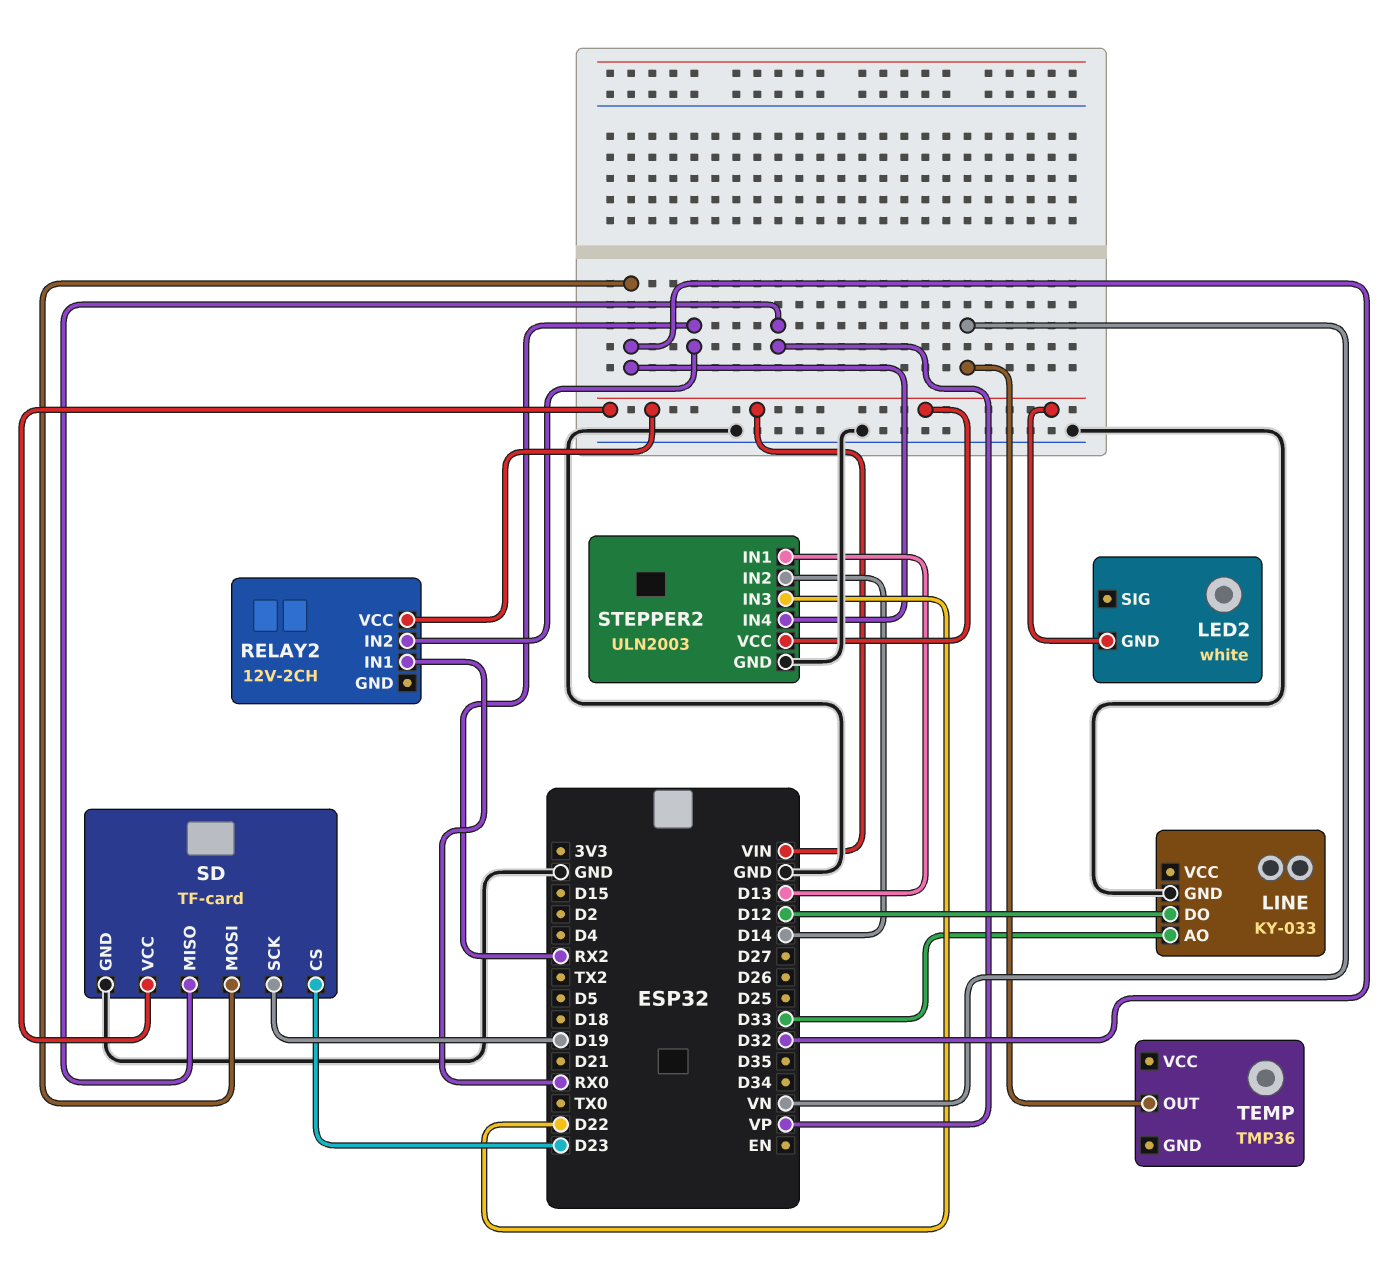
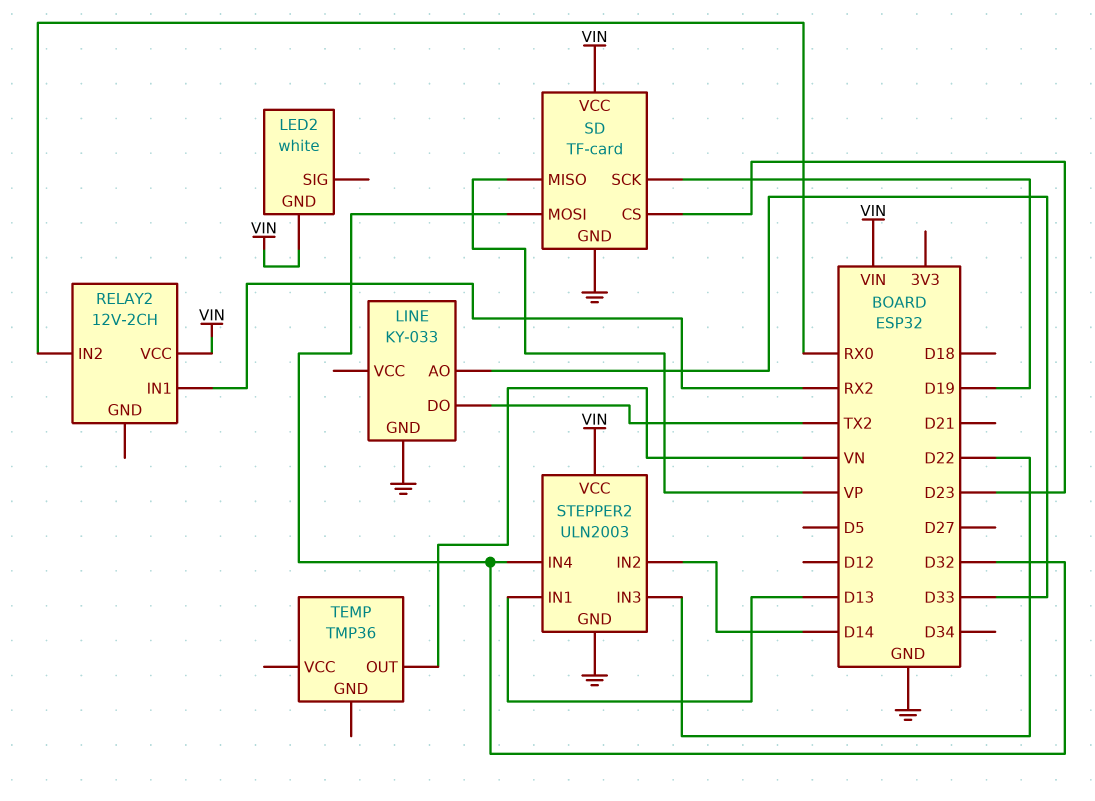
LINE pin DO: D12 -> TX2
RELAY2 pin IN1: RX0 -> RX2
RELAY2 pin IN2: RX2 -> RX0

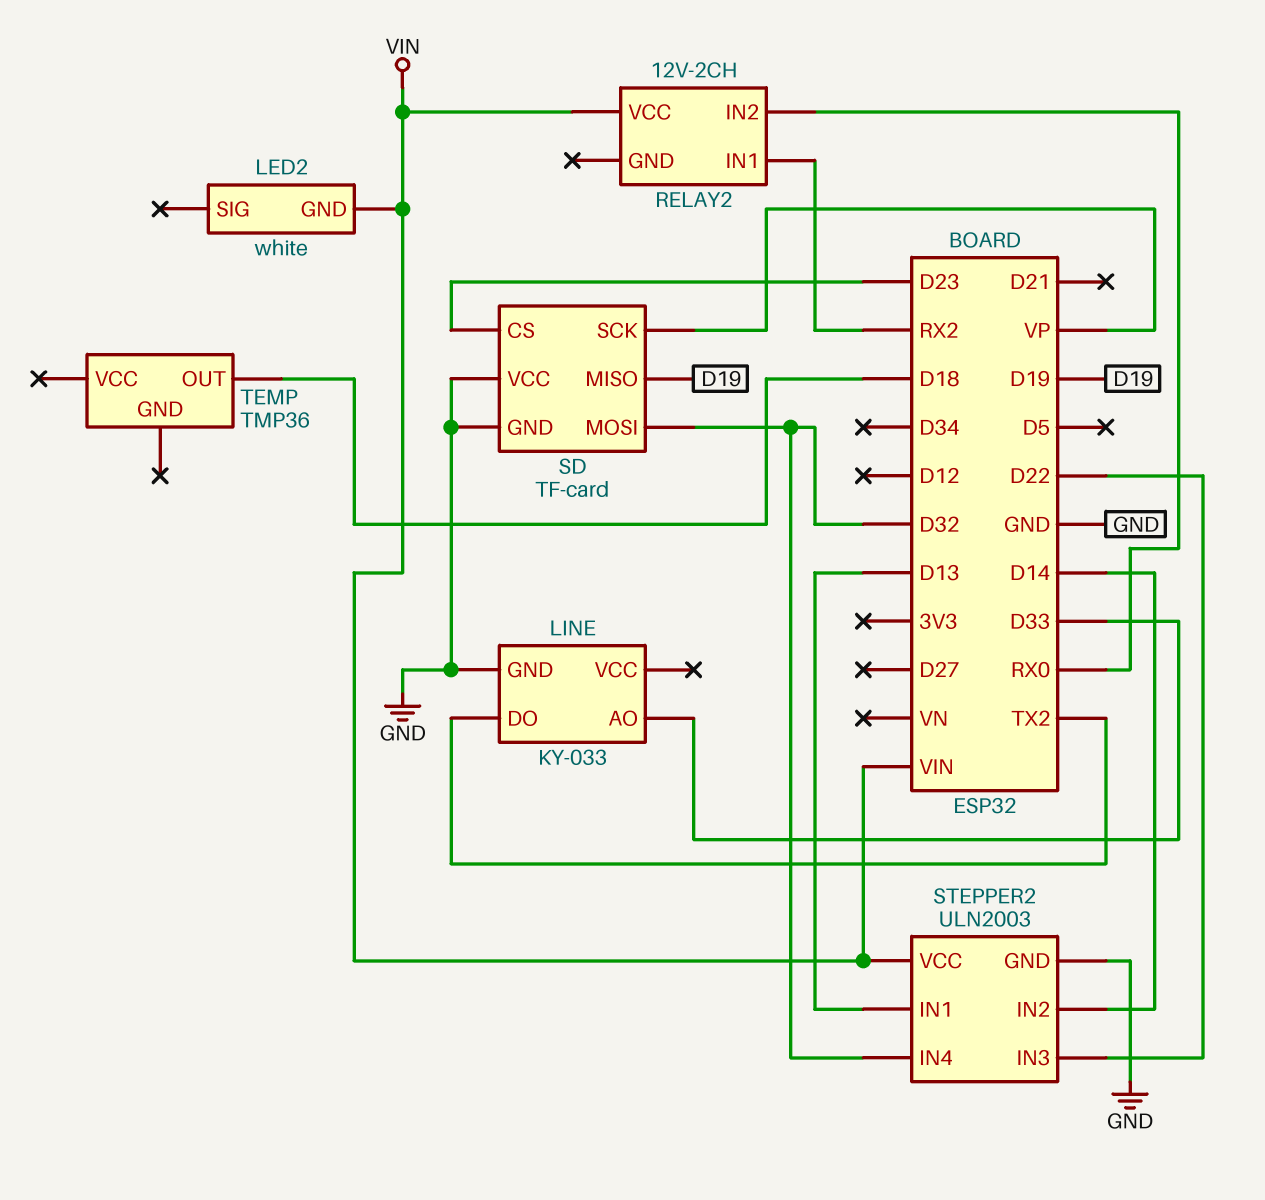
SD pin MISO: VP -> D19
SD pin SCK: D19 -> VP
SD pin VCC: VIN -> GND
TEMP pin OUT: VN -> D18

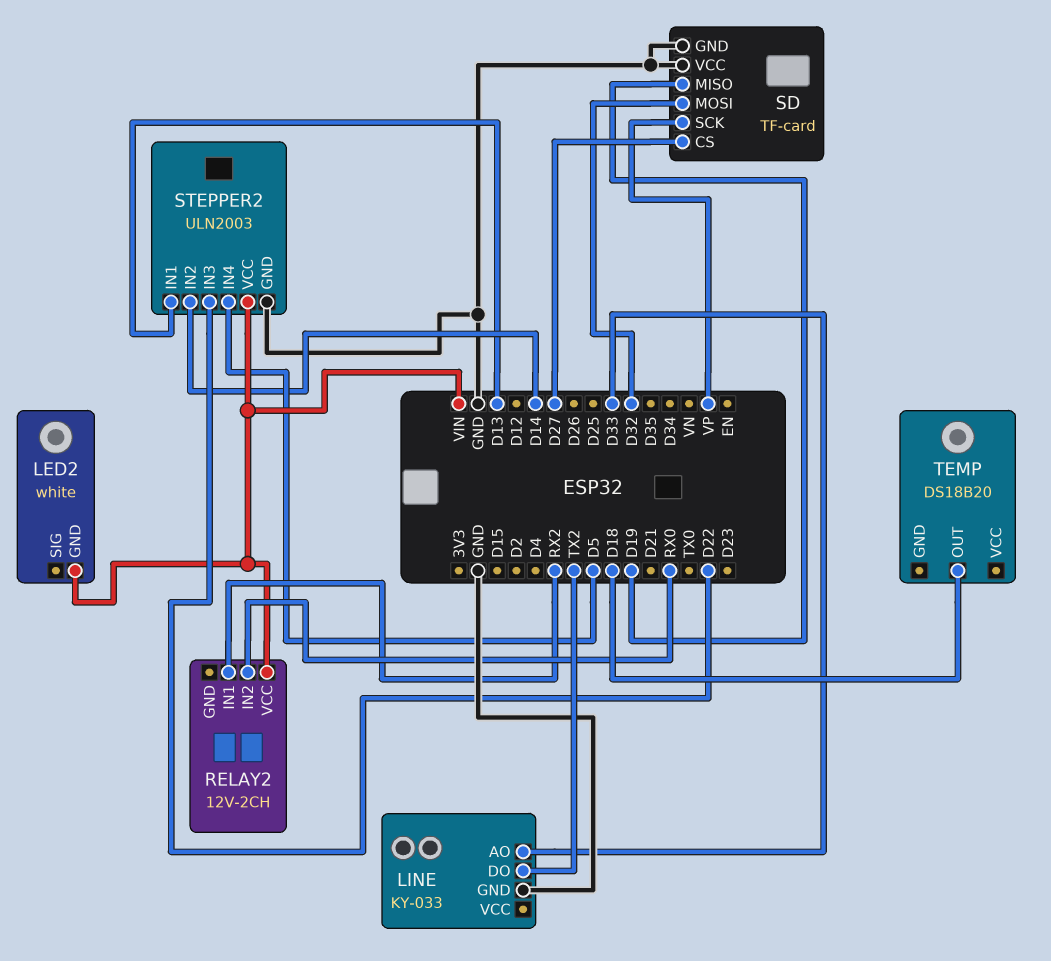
SD pin CS: D23 -> D27
STEPPER2 pin IN4: D32 -> D5
TEMP: TMP36 -> DS18B20

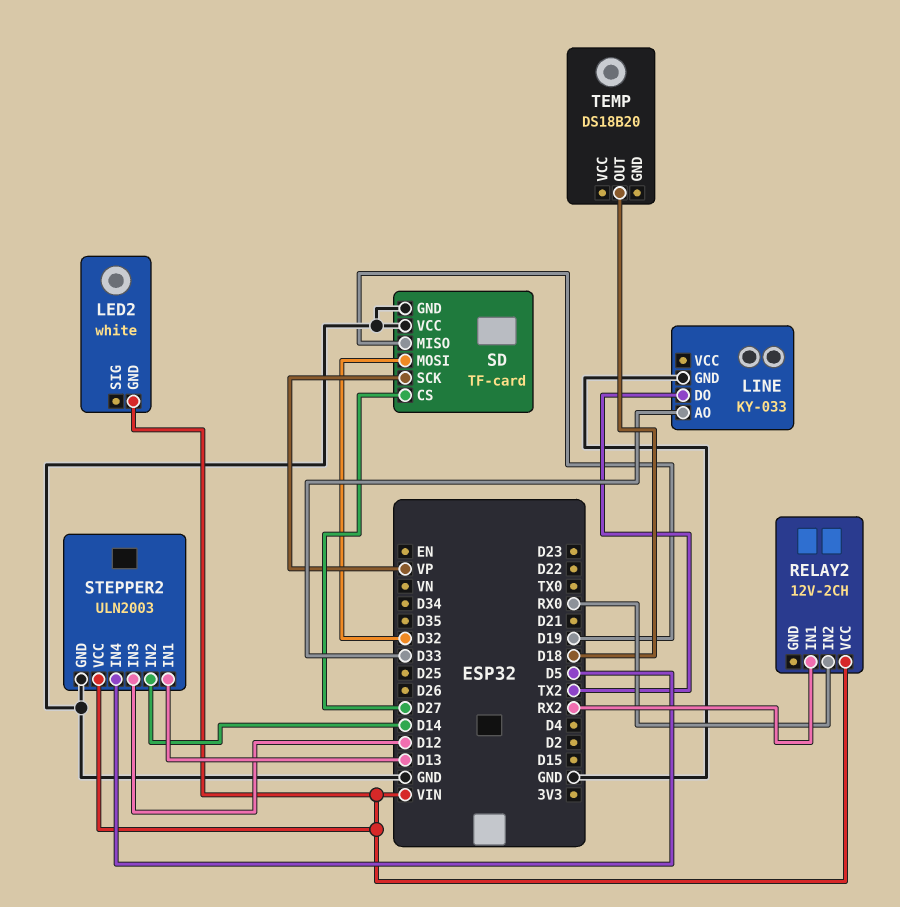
STEPPER2 pin IN3: D22 -> D12

